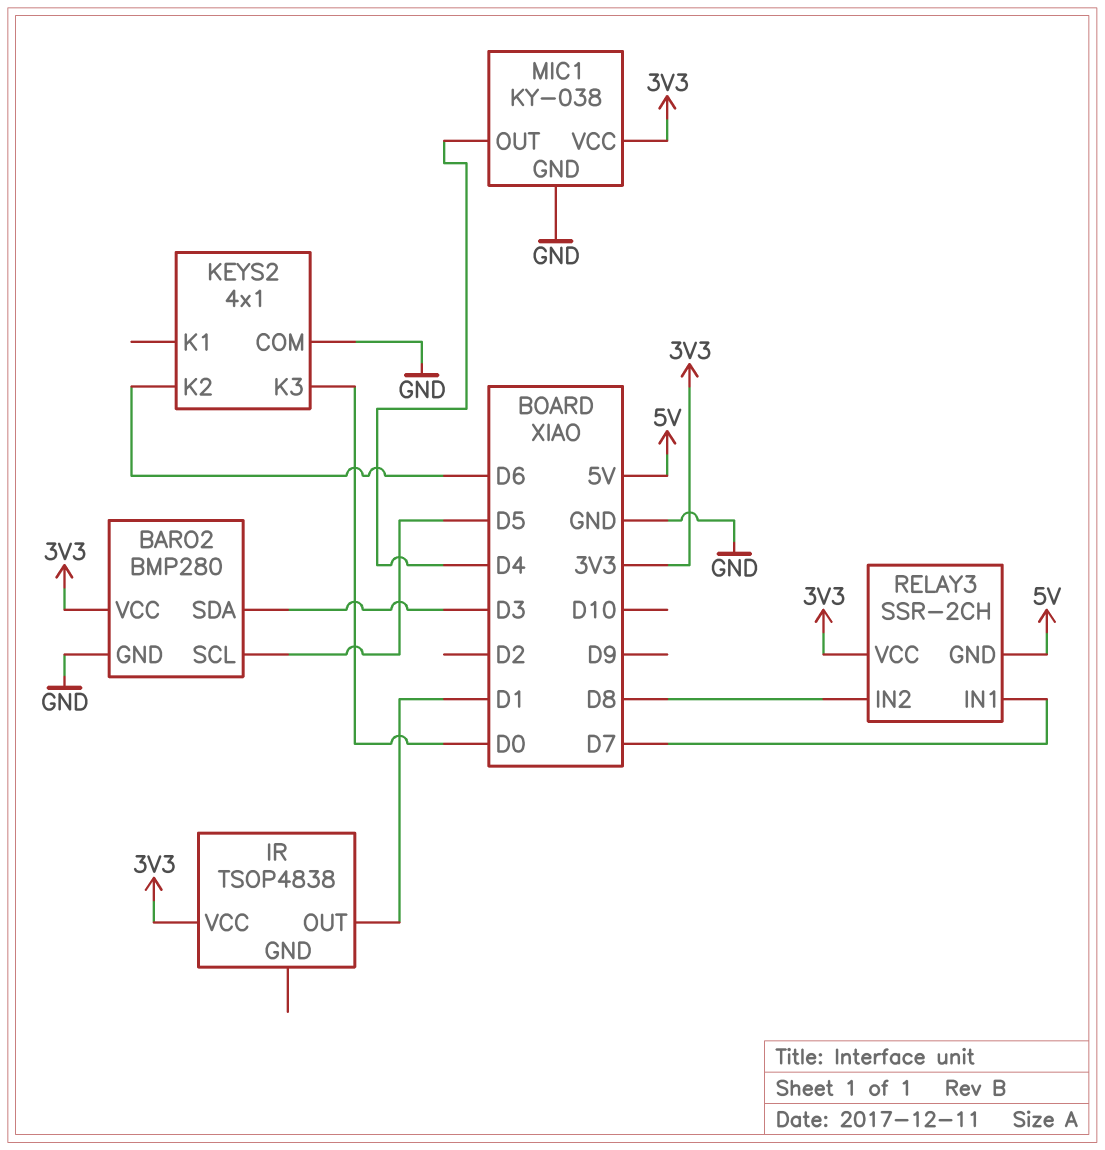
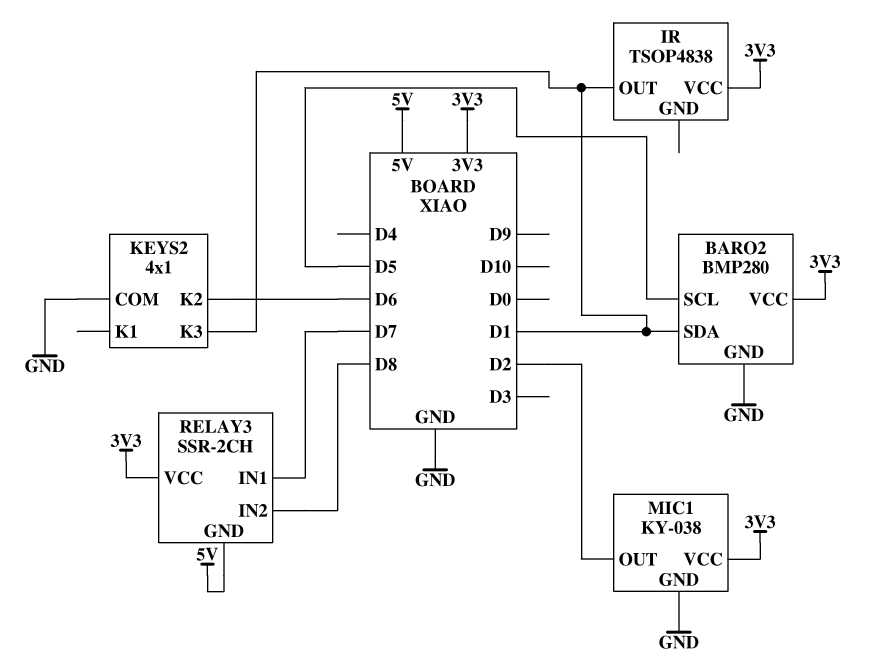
BARO2 pin SDA: D3 -> D1
KEYS2 pin K3: D0 -> D1
MIC1 pin OUT: D4 -> D2

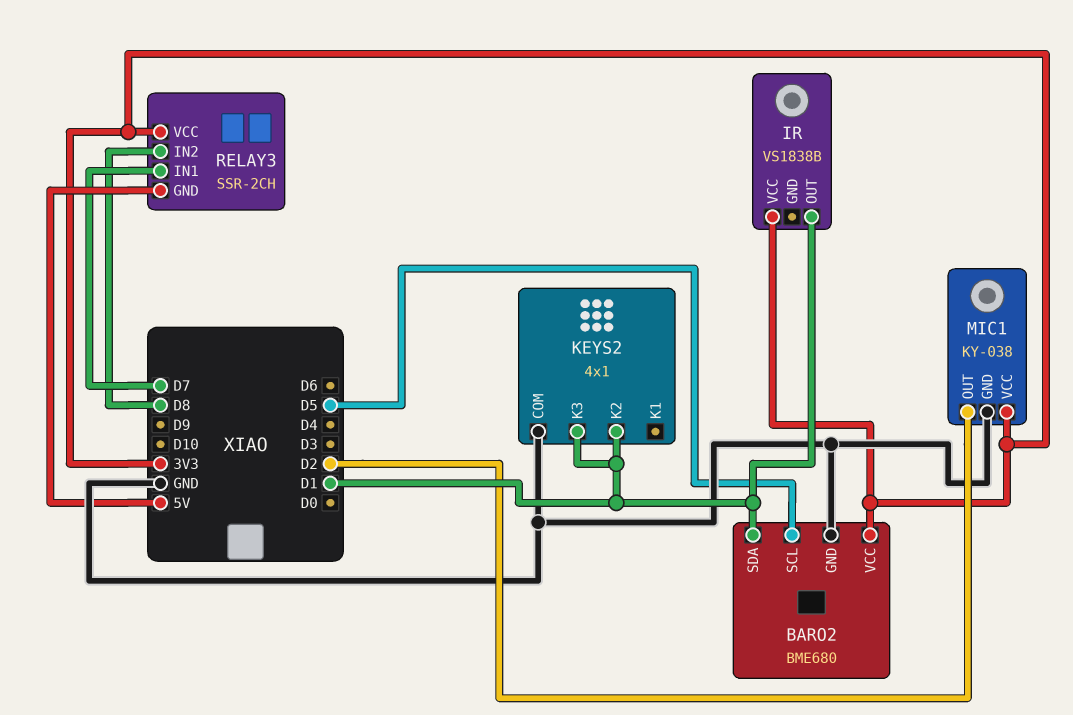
BARO2: BMP280 -> BME680
IR: TSOP4838 -> VS1838B
KEYS2 pin K2: D6 -> D1

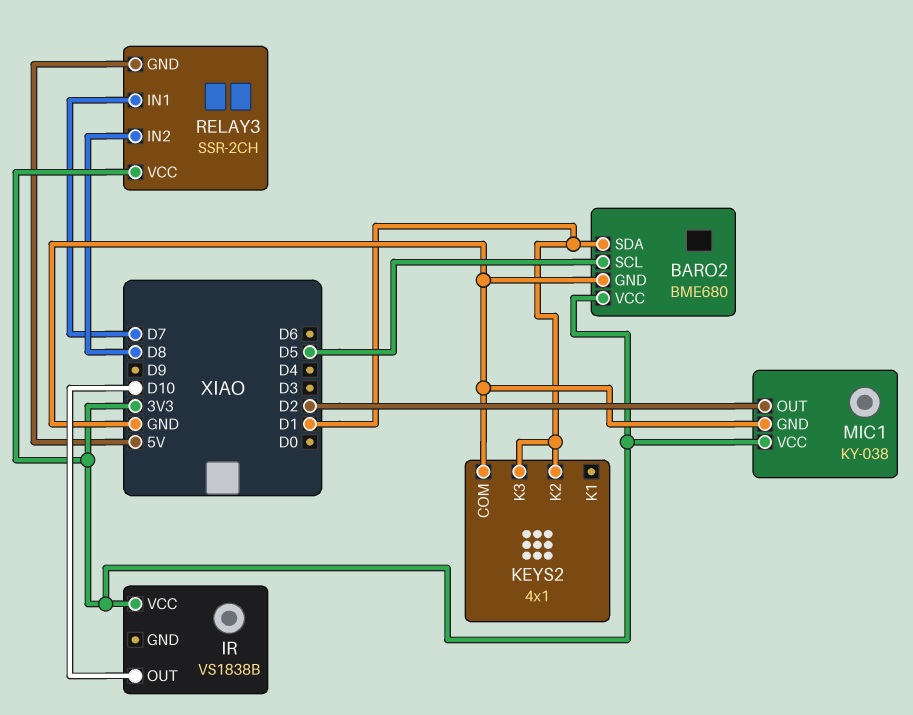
IR pin OUT: D1 -> D10

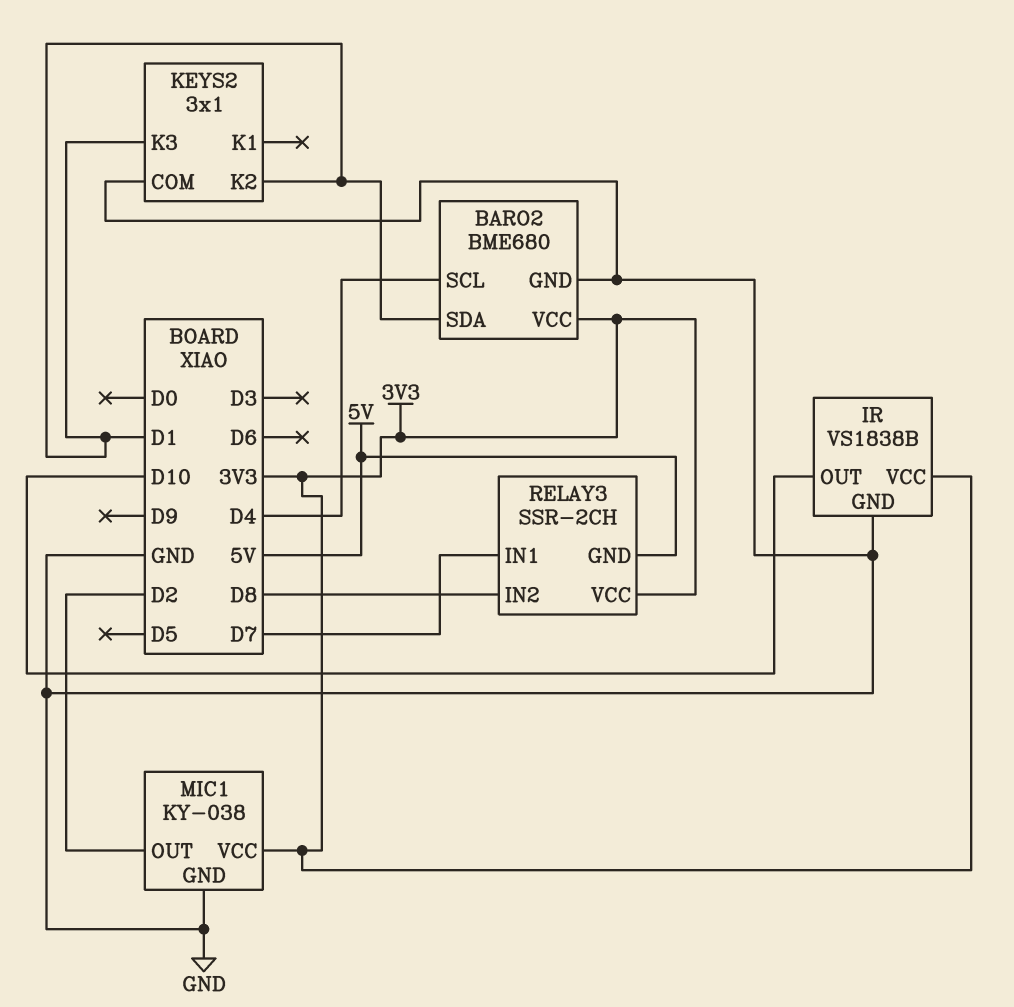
BARO2 pin SCL: D5 -> D4
IR pin GND: none -> GND
KEYS2: 4x1 -> 3x1

